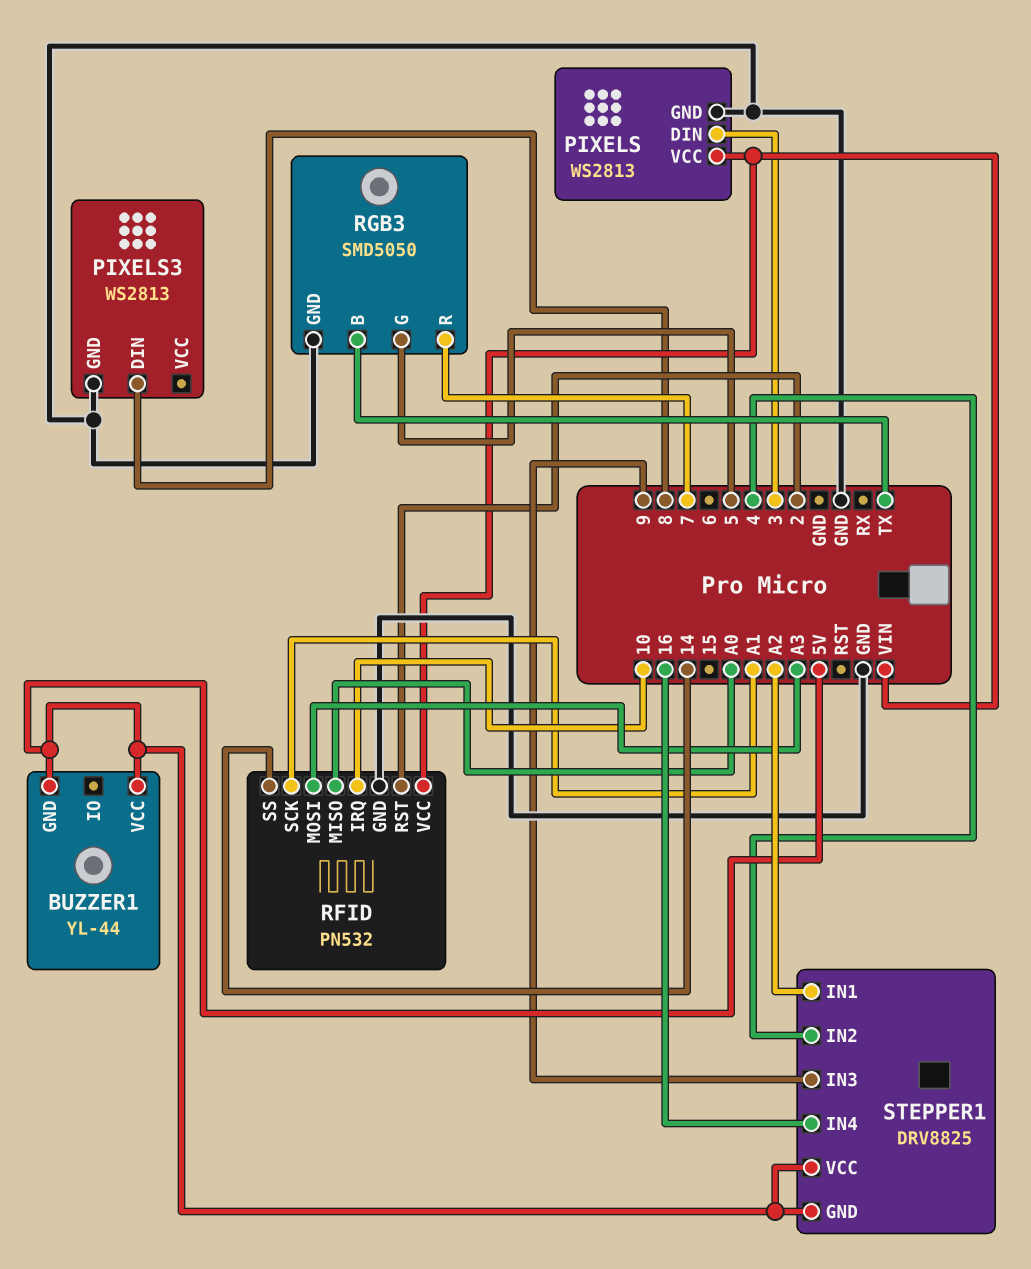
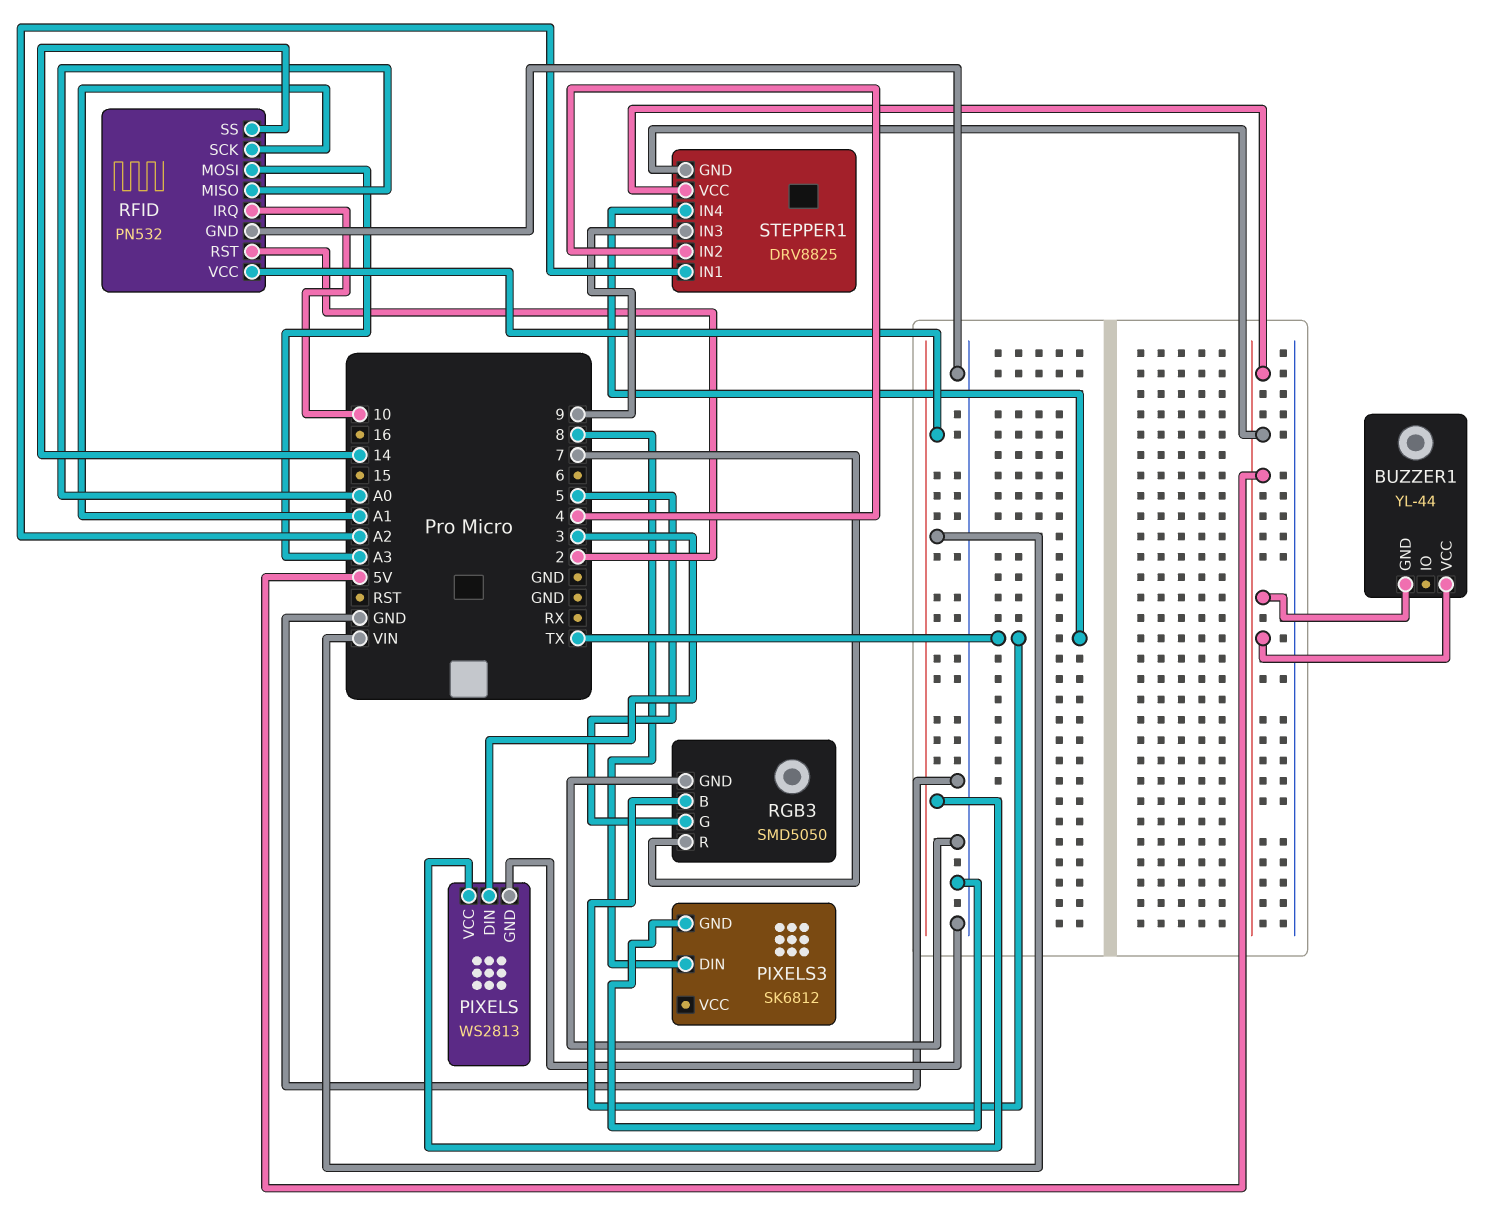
PIXELS3: WS2813 -> SK6812
STEPPER1 pin IN4: 16 -> TX

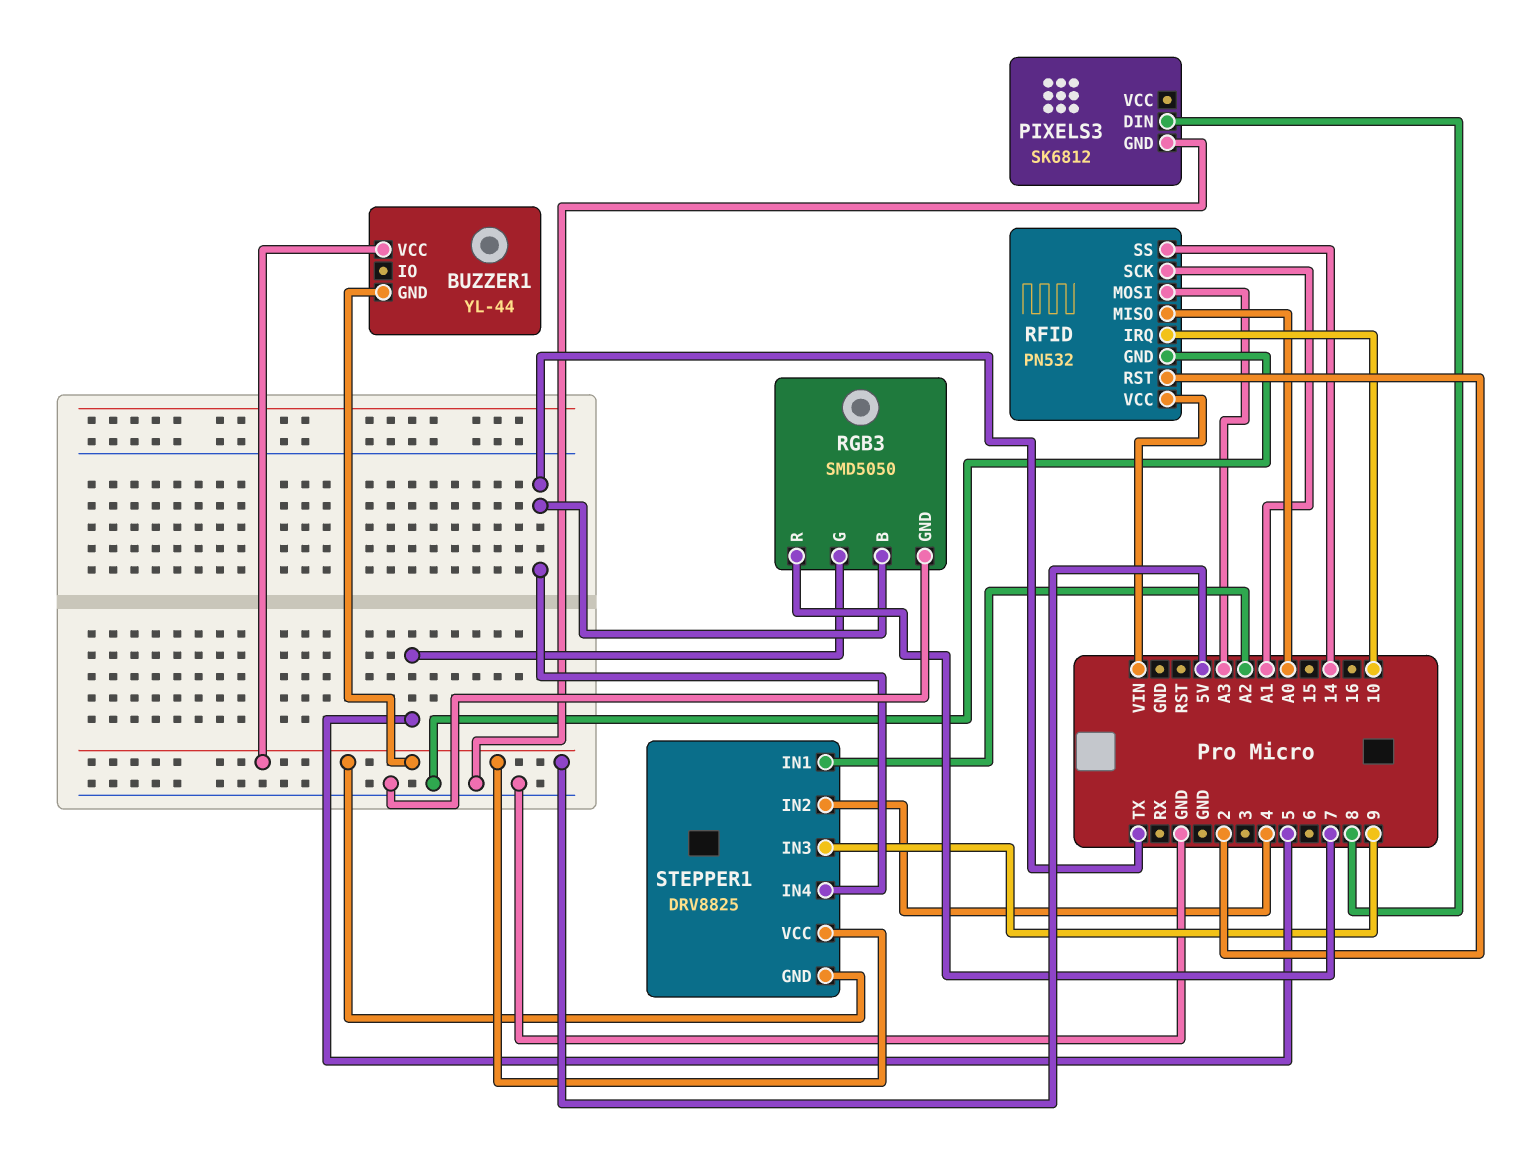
PIXELS: WS2813 -> none
PIXELS pin DIN: 3 -> none
PIXELS pin GND: GND -> none
PIXELS pin VCC: VIN -> none

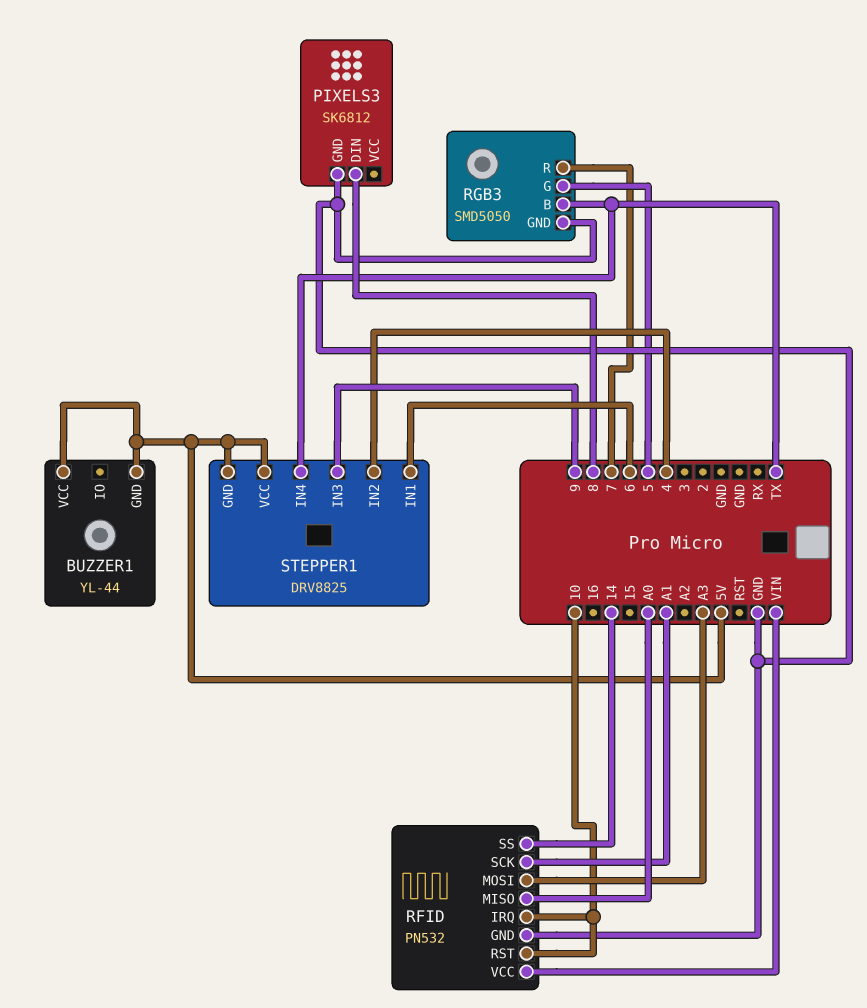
RFID pin RST: 2 -> 10
STEPPER1 pin IN1: A2 -> 6

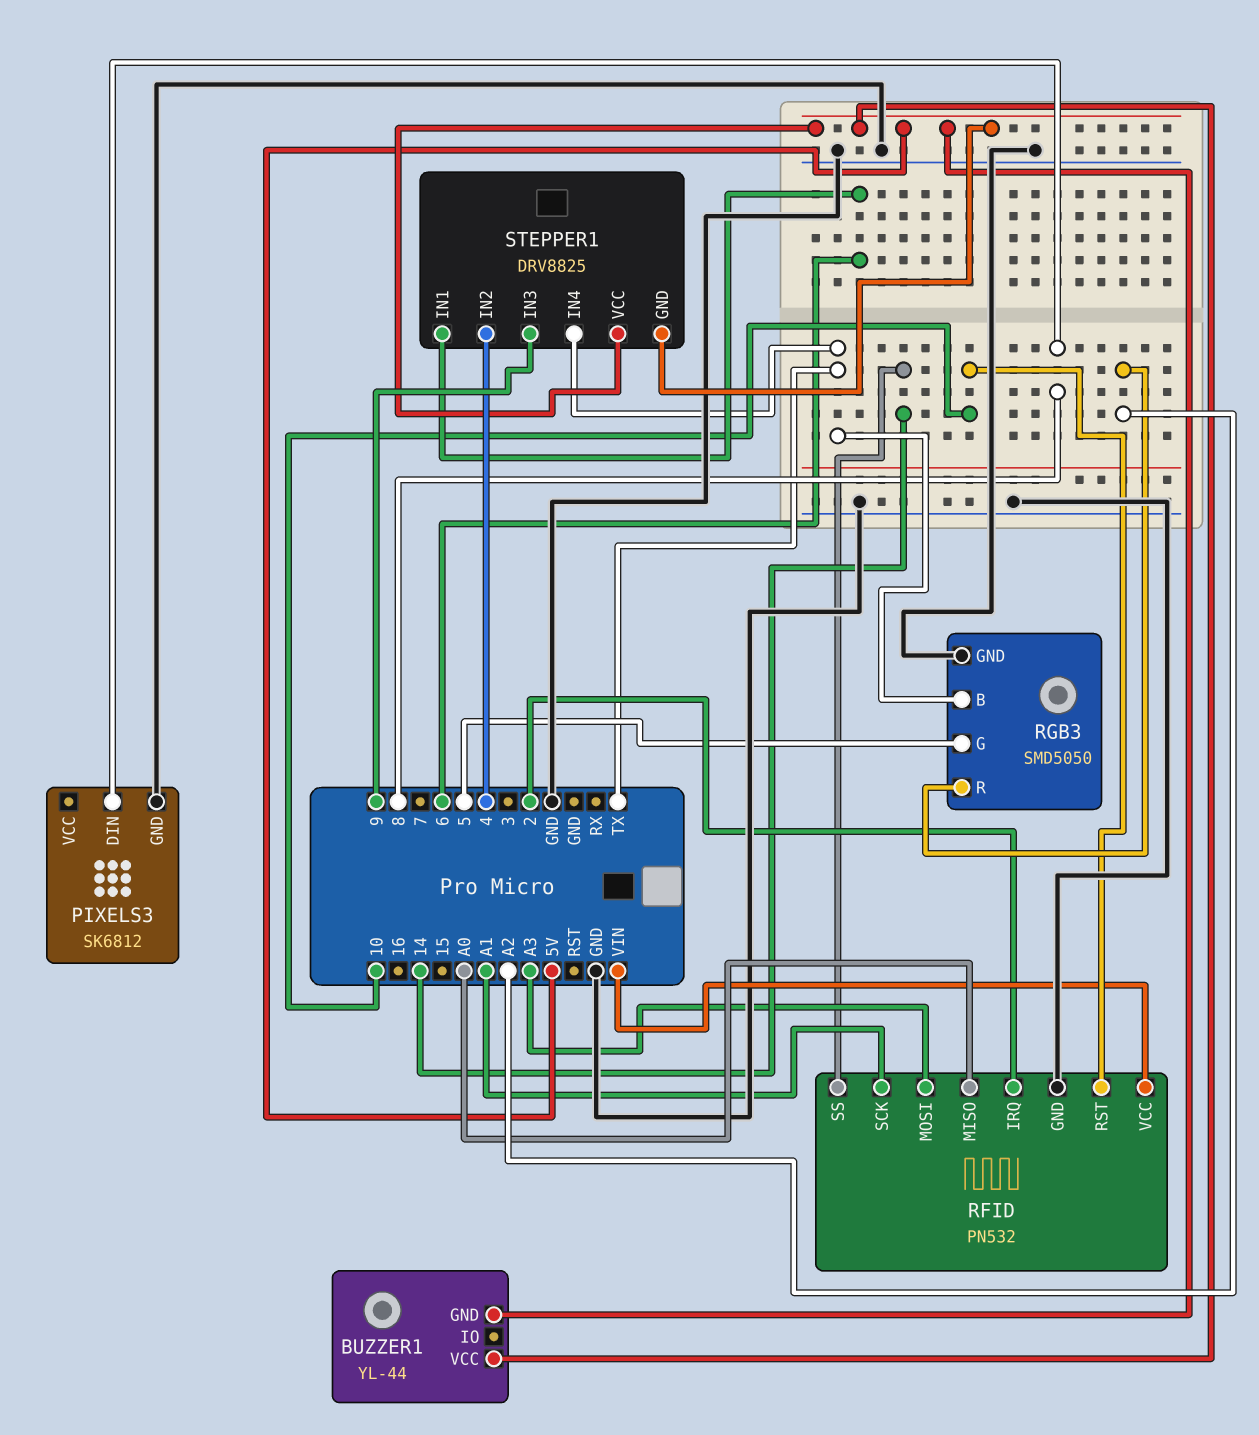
RFID pin IRQ: 10 -> 2
RGB3 pin R: 7 -> A2

